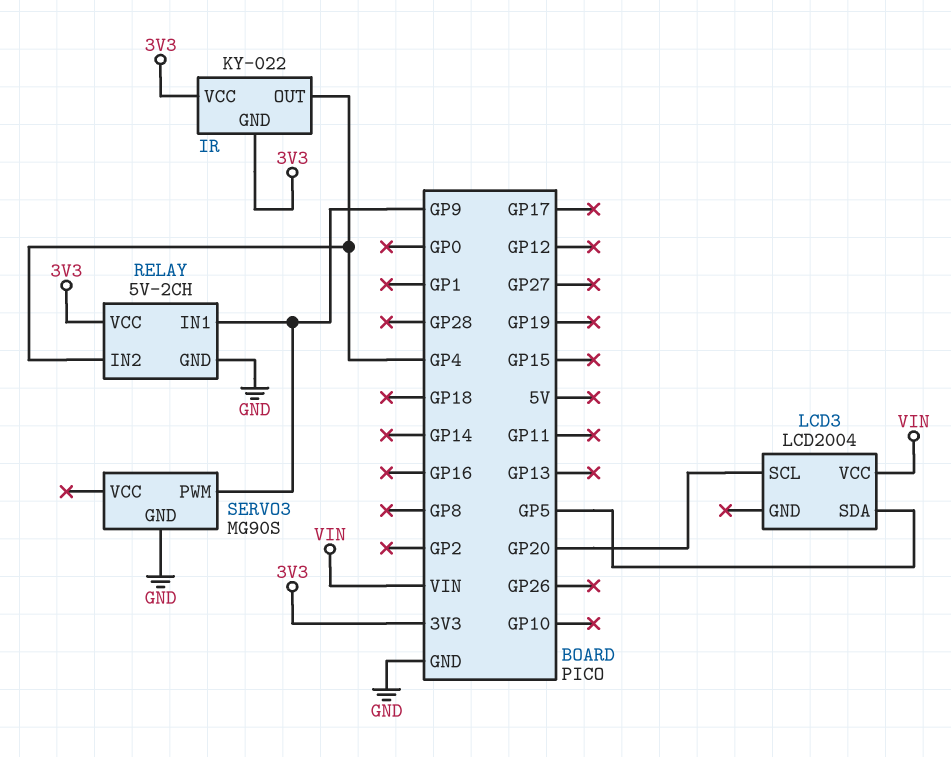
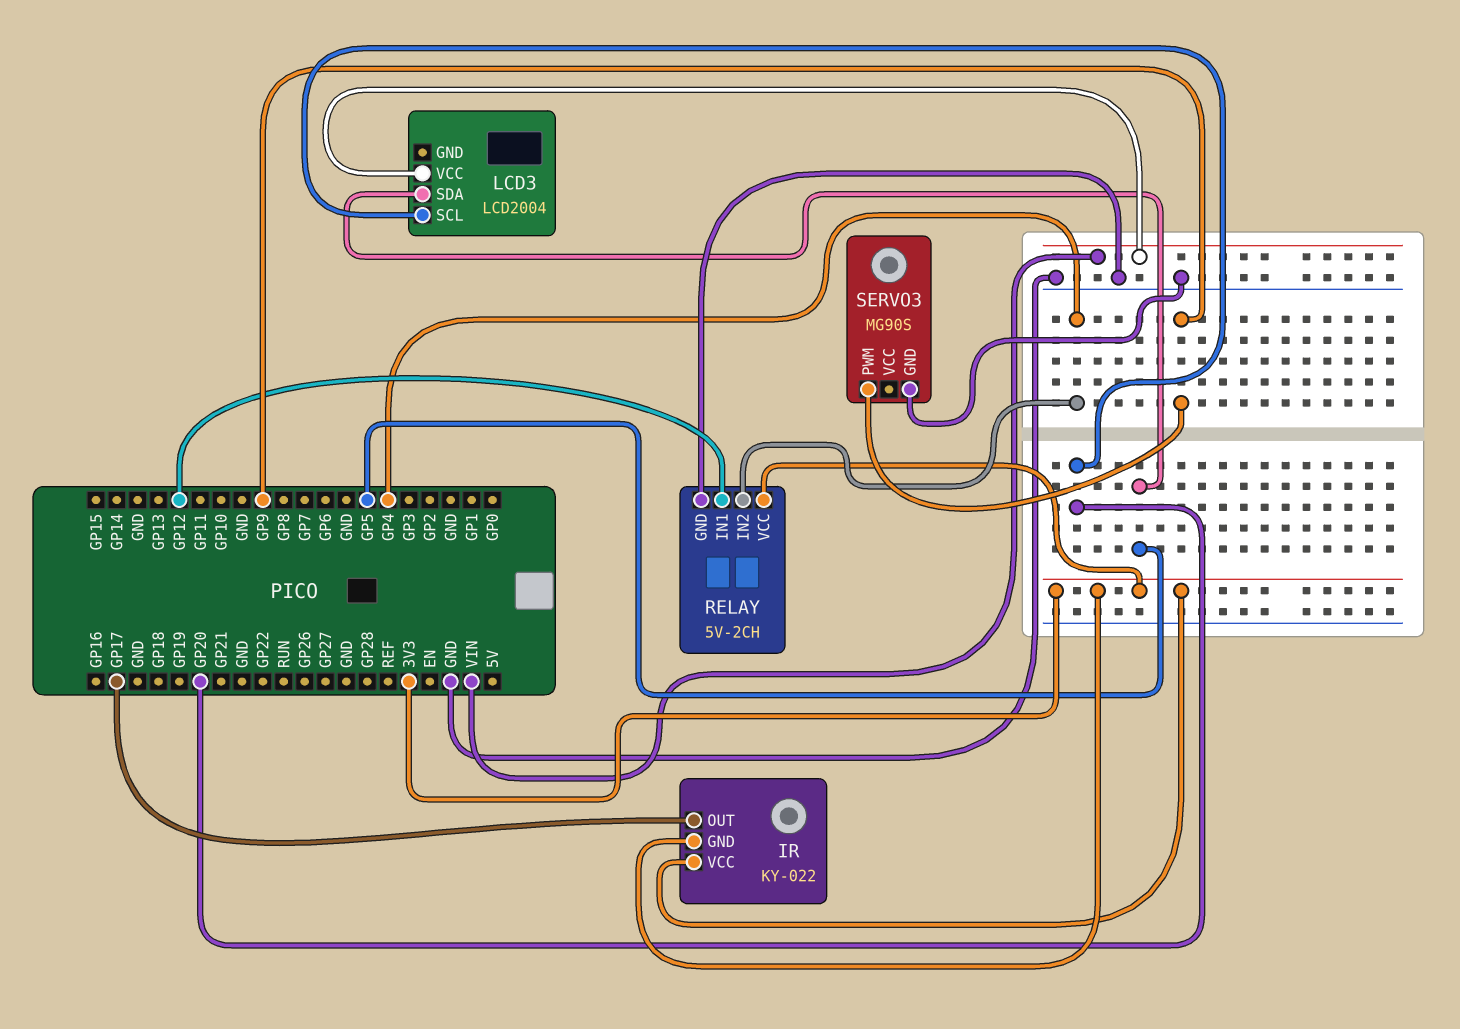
IR pin OUT: GP4 -> GP17
RELAY pin IN1: GP9 -> GP12

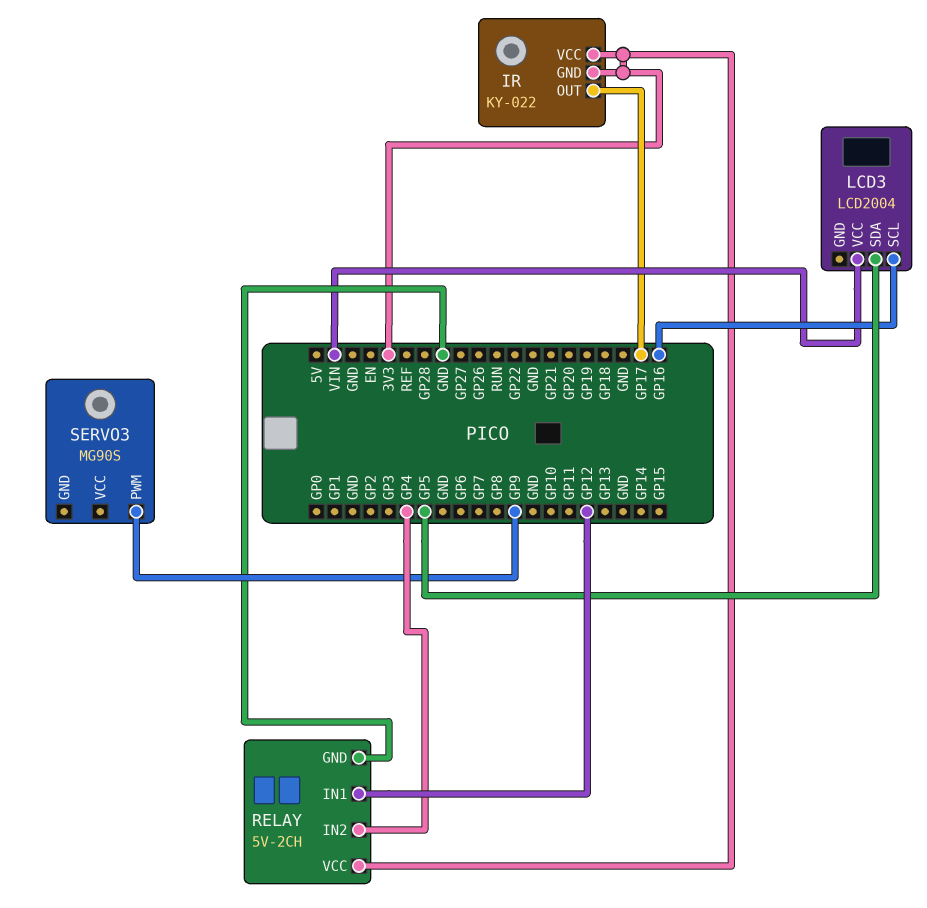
LCD3 pin SCL: GP20 -> GP16
SERVO3 pin GND: GND -> none

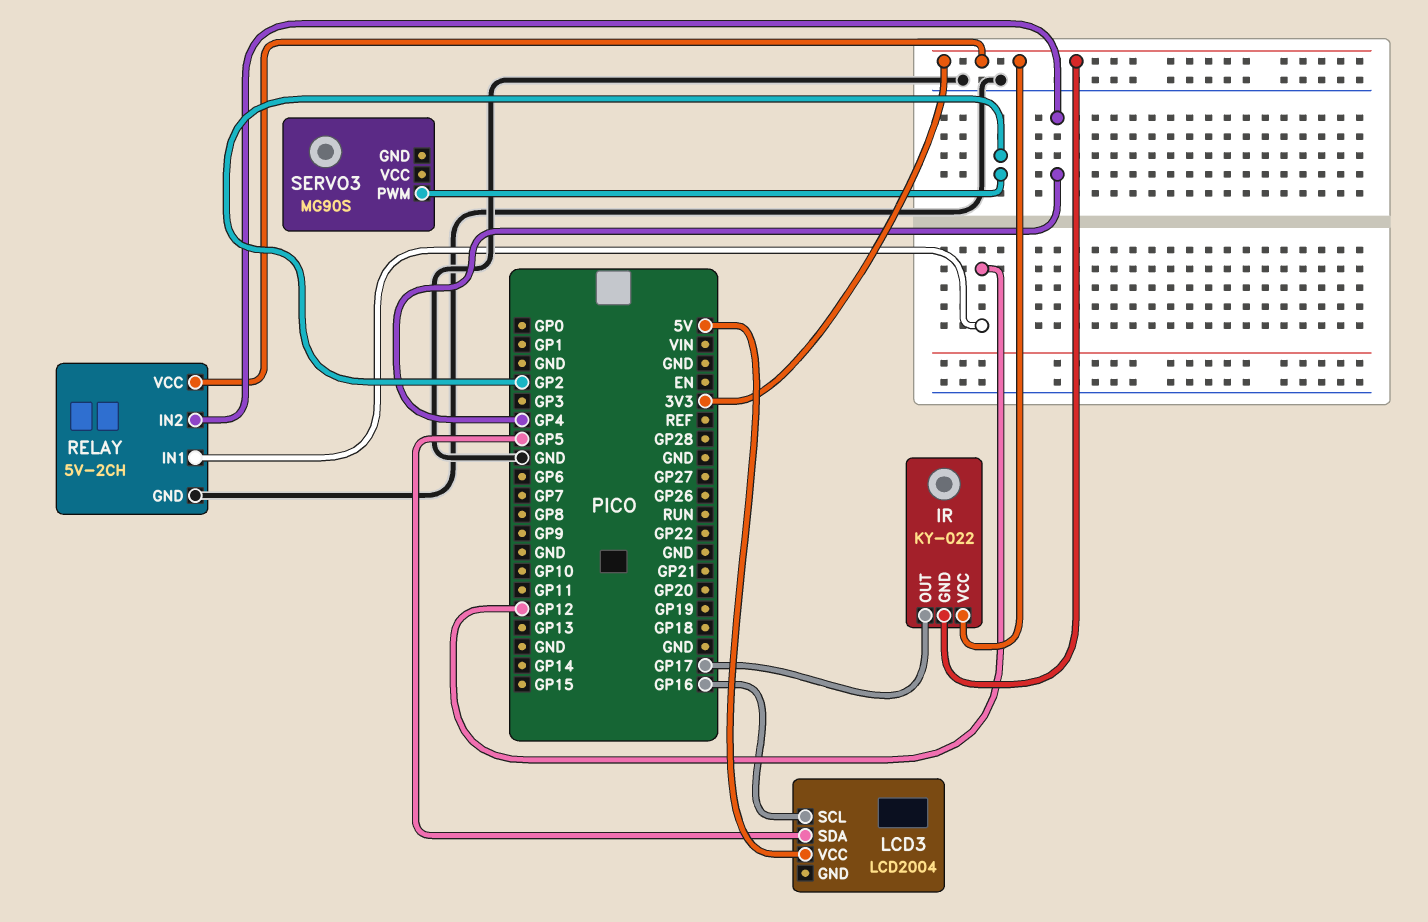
LCD3 pin VCC: VIN -> 5V
SERVO3 pin PWM: GP9 -> GP2

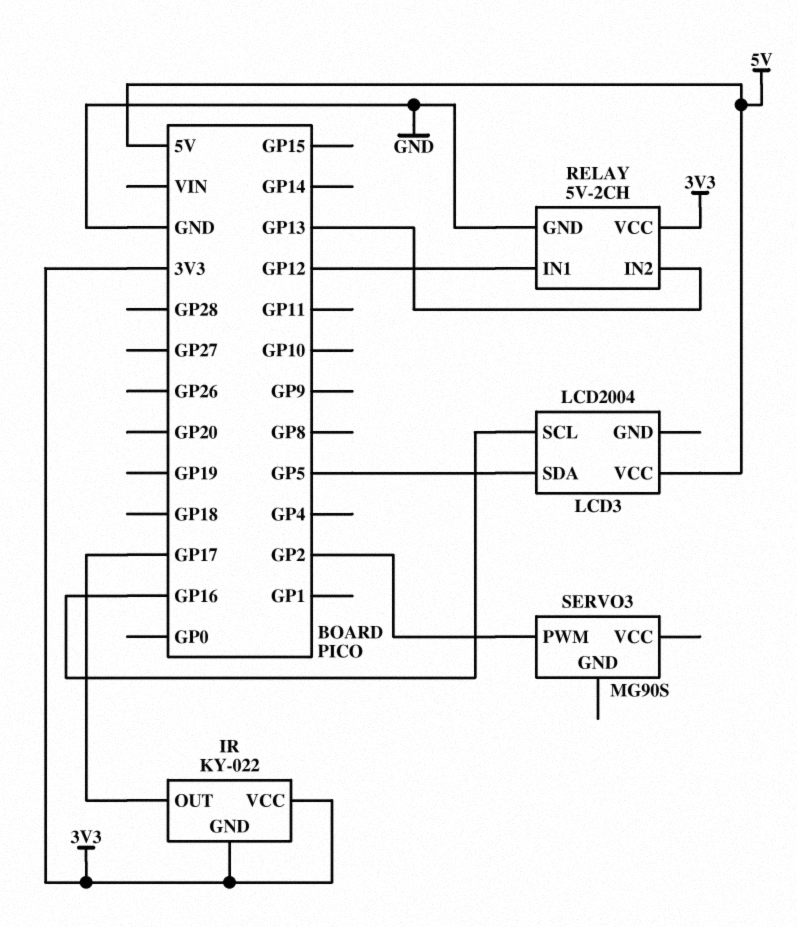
RELAY pin IN2: GP4 -> GP13

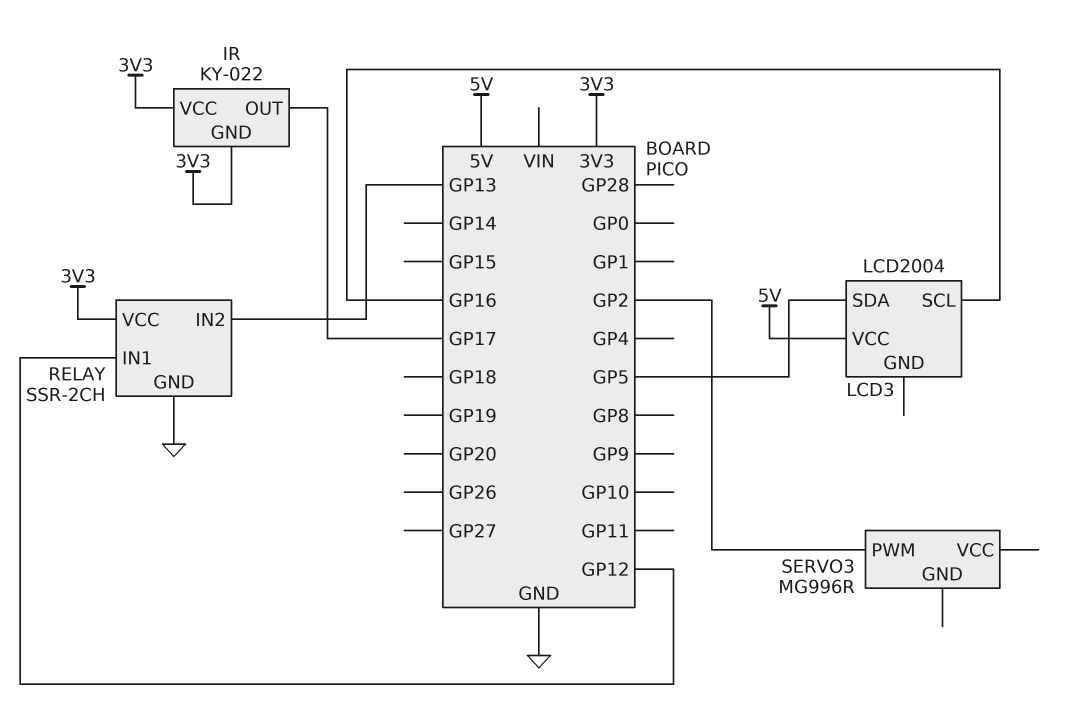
RELAY: 5V-2CH -> SSR-2CH
SERVO3: MG90S -> MG996R

